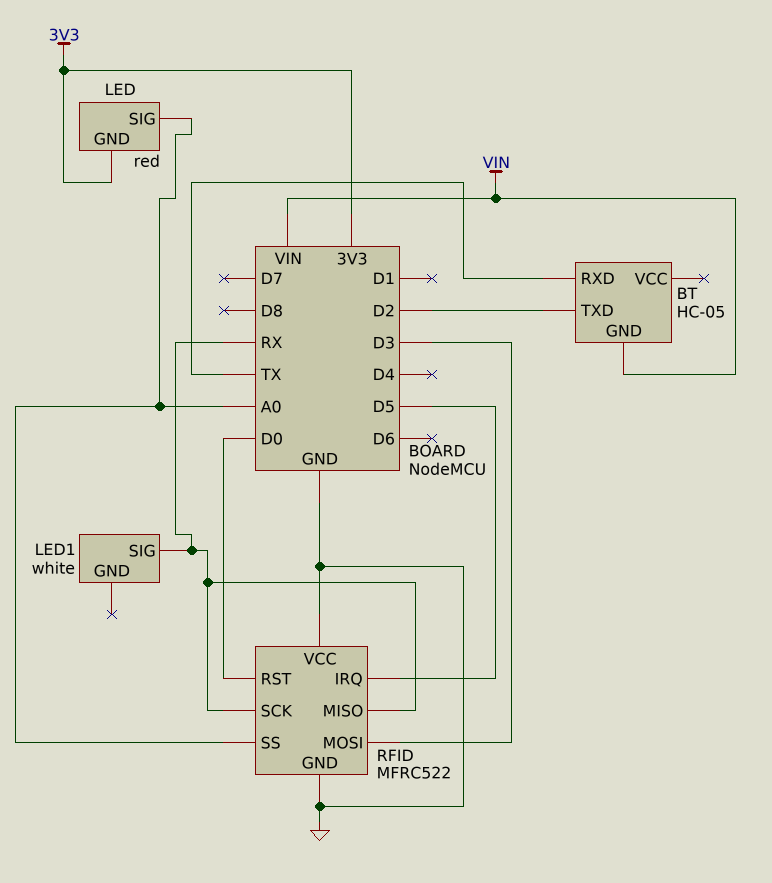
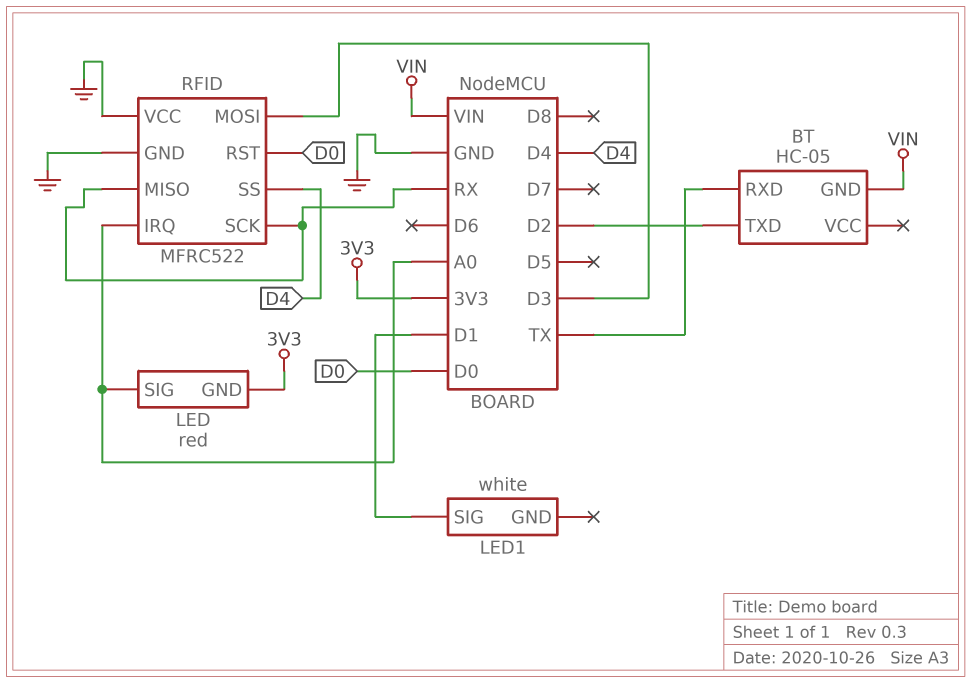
LED1 pin SIG: RX -> D1
RFID pin IRQ: D5 -> A0
RFID pin SS: A0 -> D4

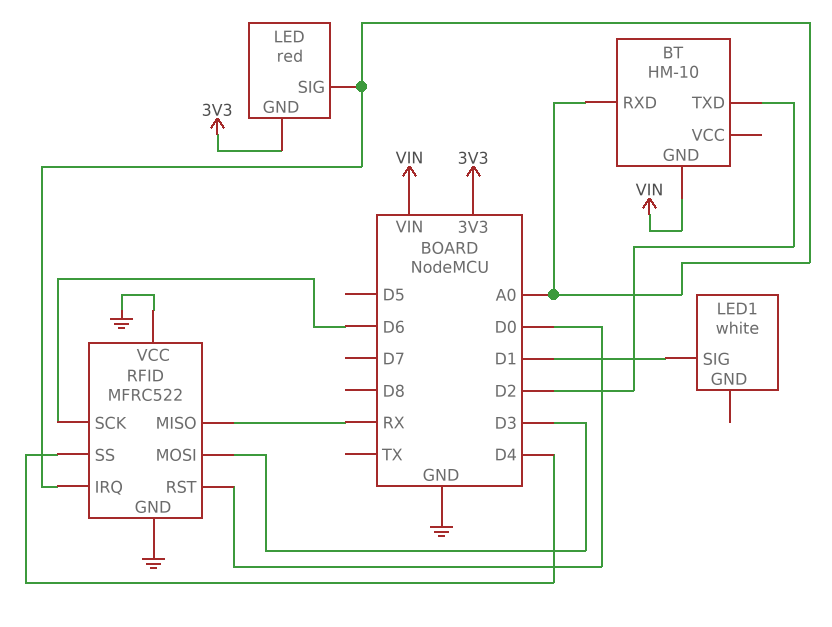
BT: HC-05 -> HM-10
BT pin RXD: TX -> A0
RFID pin SCK: RX -> D6

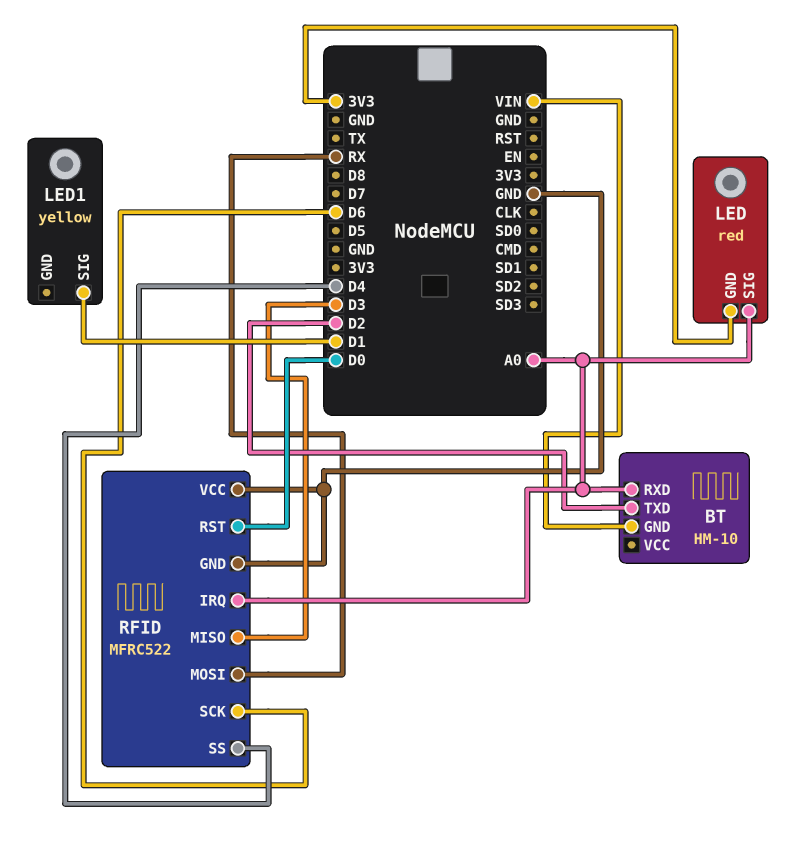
LED1: white -> yellow
RFID pin MISO: RX -> D3
RFID pin MOSI: D3 -> RX

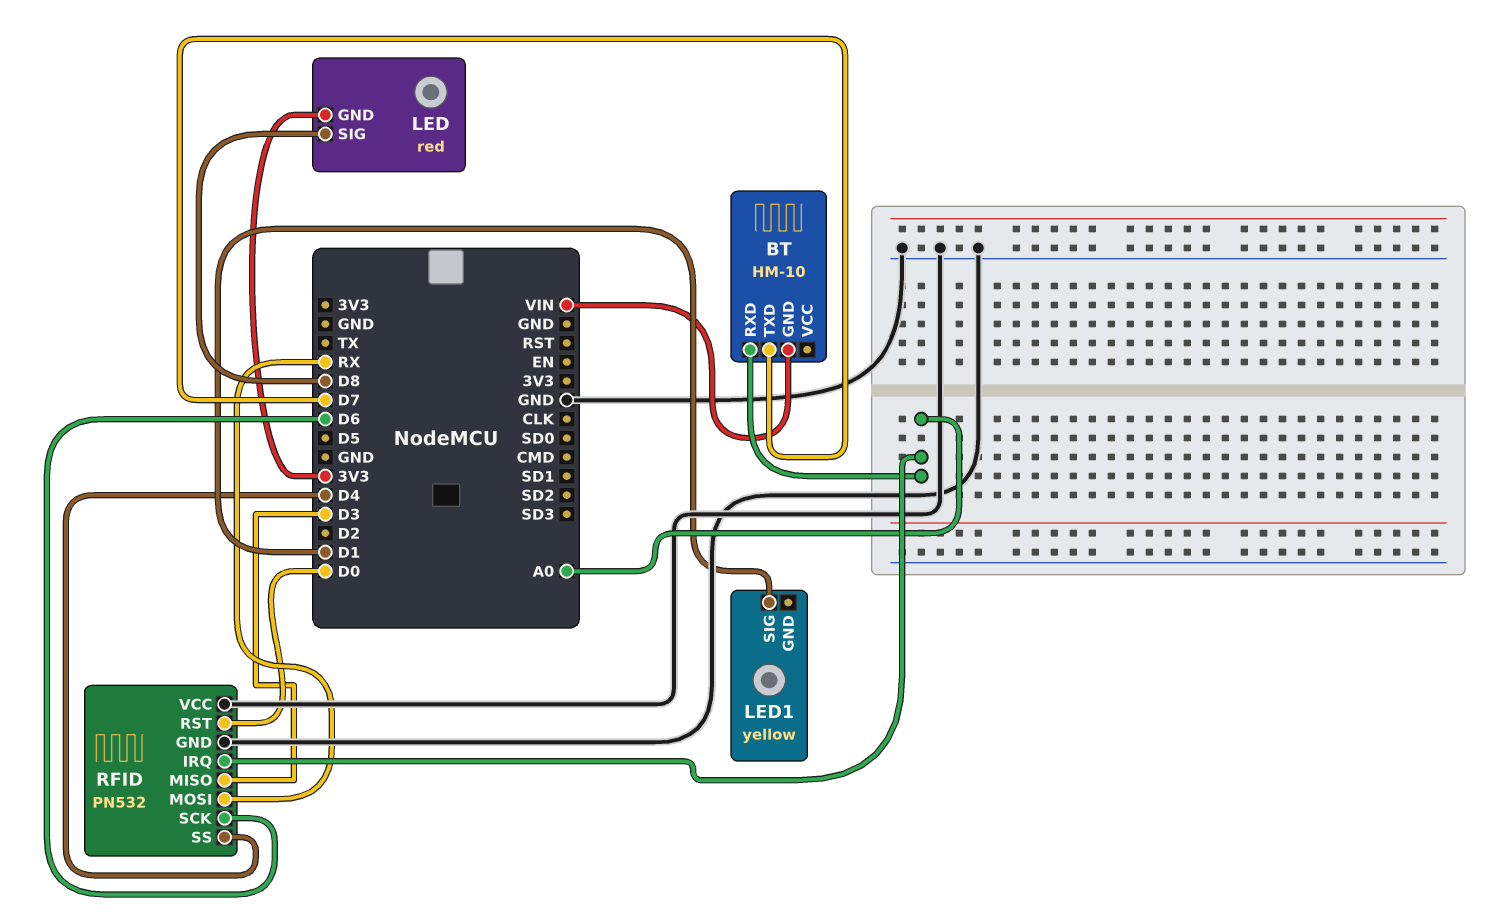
BT pin TXD: D2 -> D7
LED pin SIG: A0 -> D8
RFID: MFRC522 -> PN532

